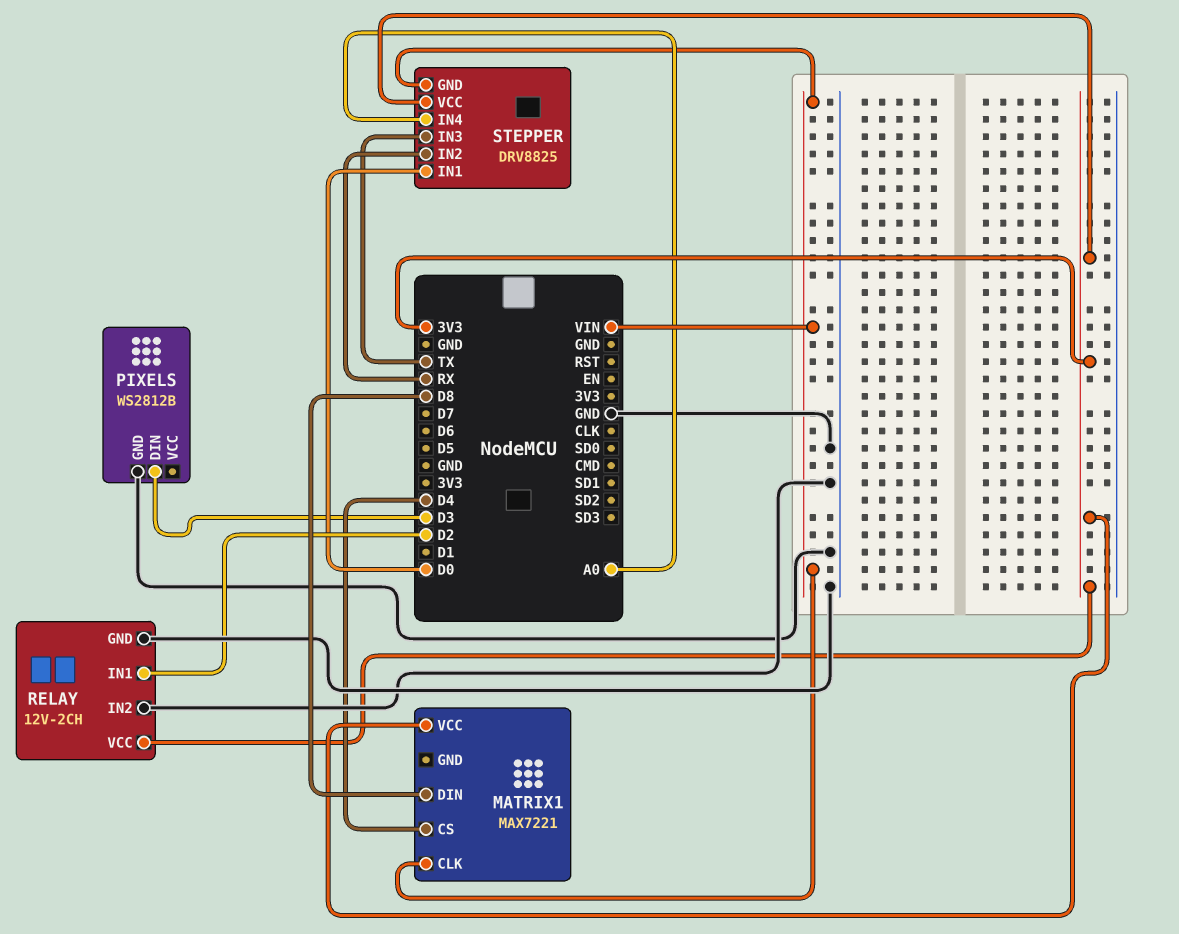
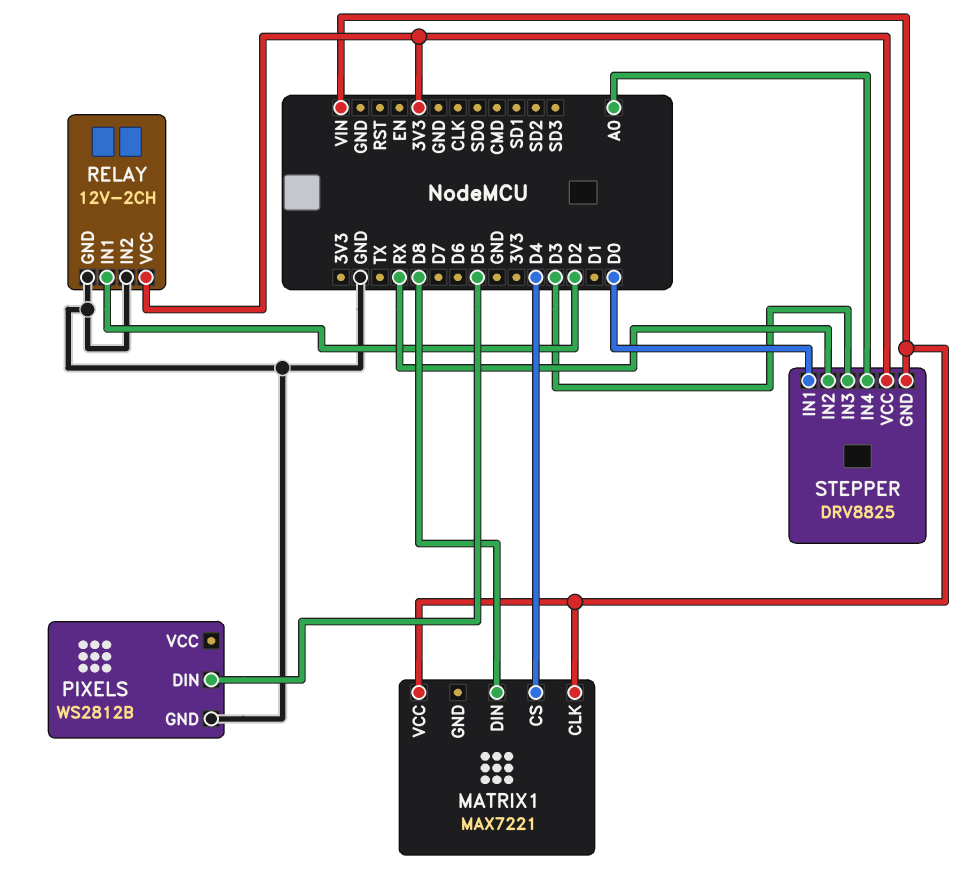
MATRIX1 pin VCC: 3V3 -> VIN
PIXELS pin DIN: D3 -> D5
STEPPER pin IN3: TX -> D3

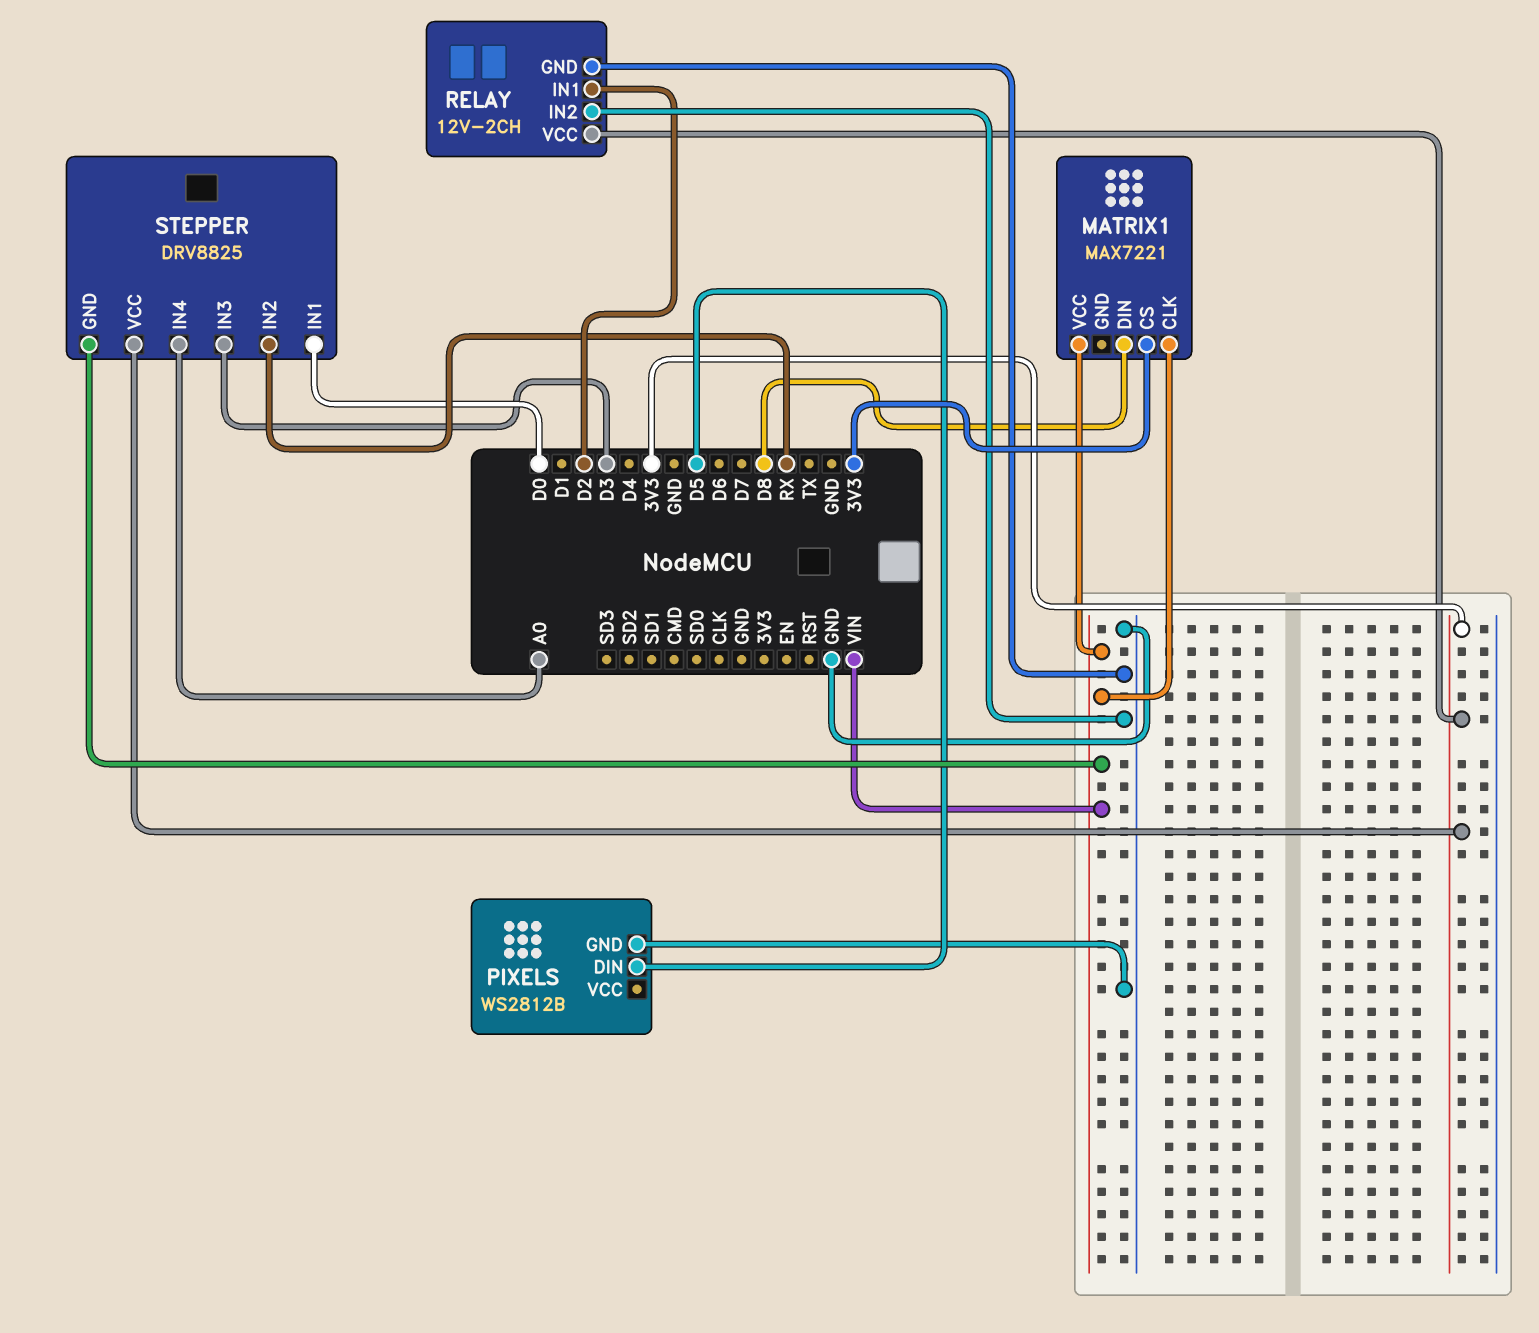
MATRIX1 pin CS: D4 -> 3V3

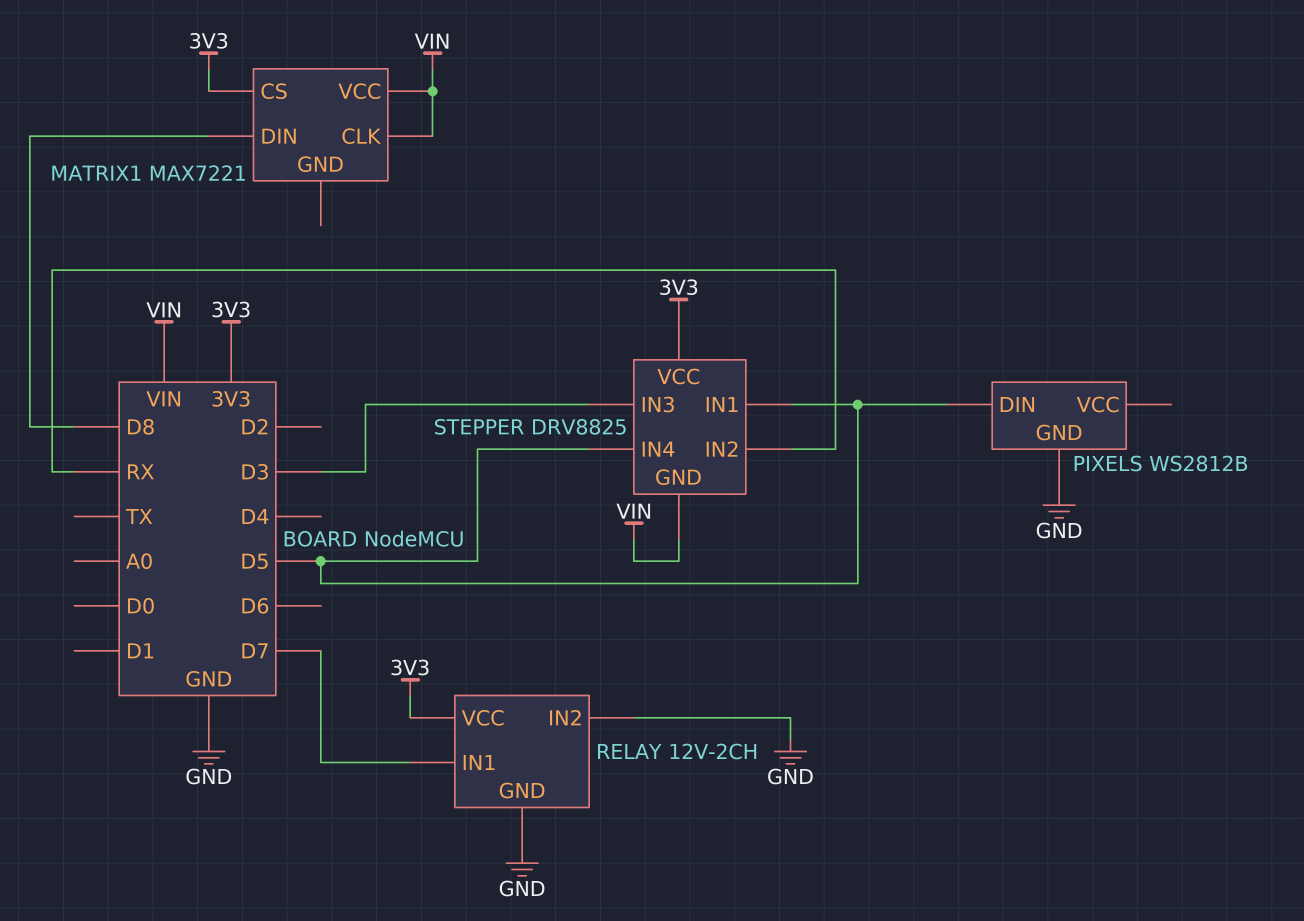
RELAY pin IN1: D2 -> D7
STEPPER pin IN1: D0 -> D5
STEPPER pin IN4: A0 -> D5

